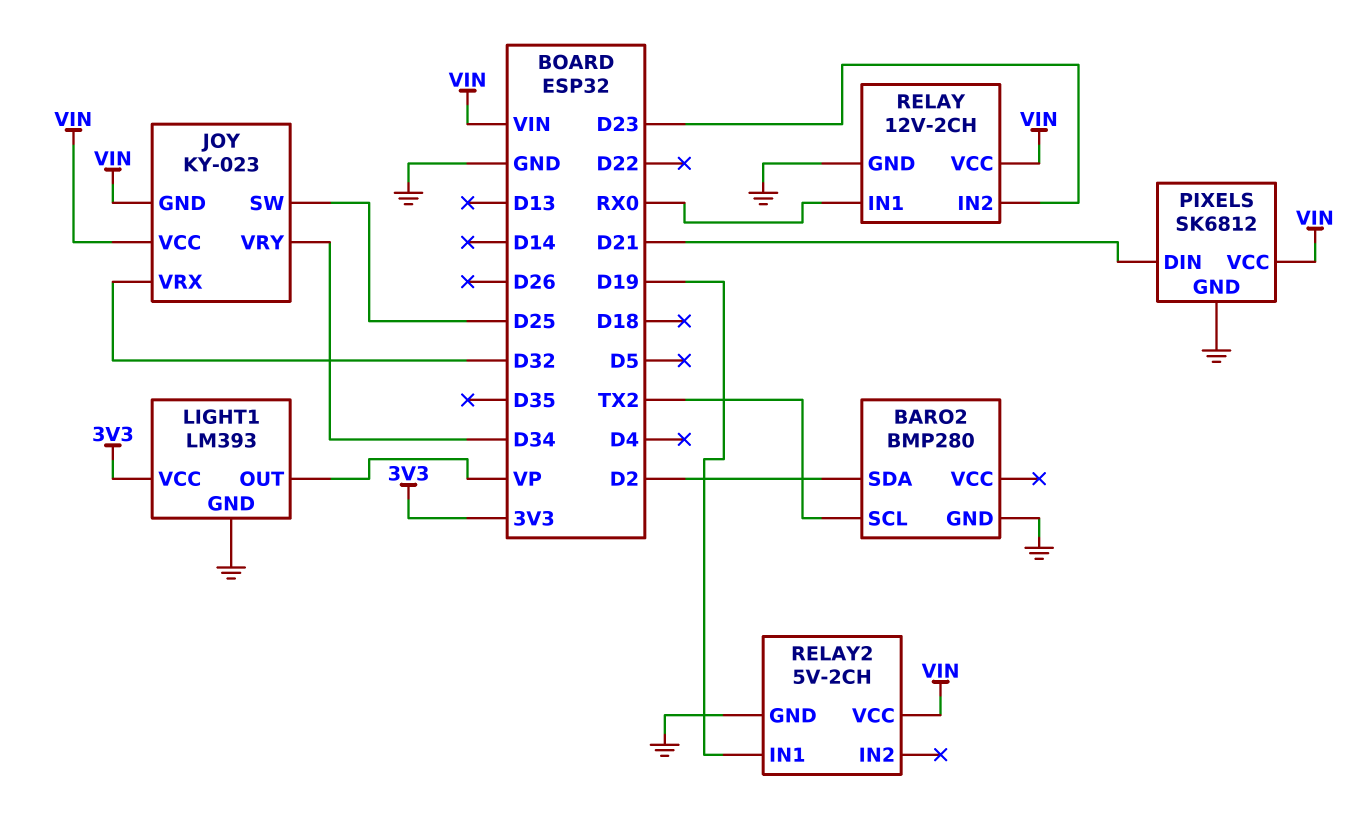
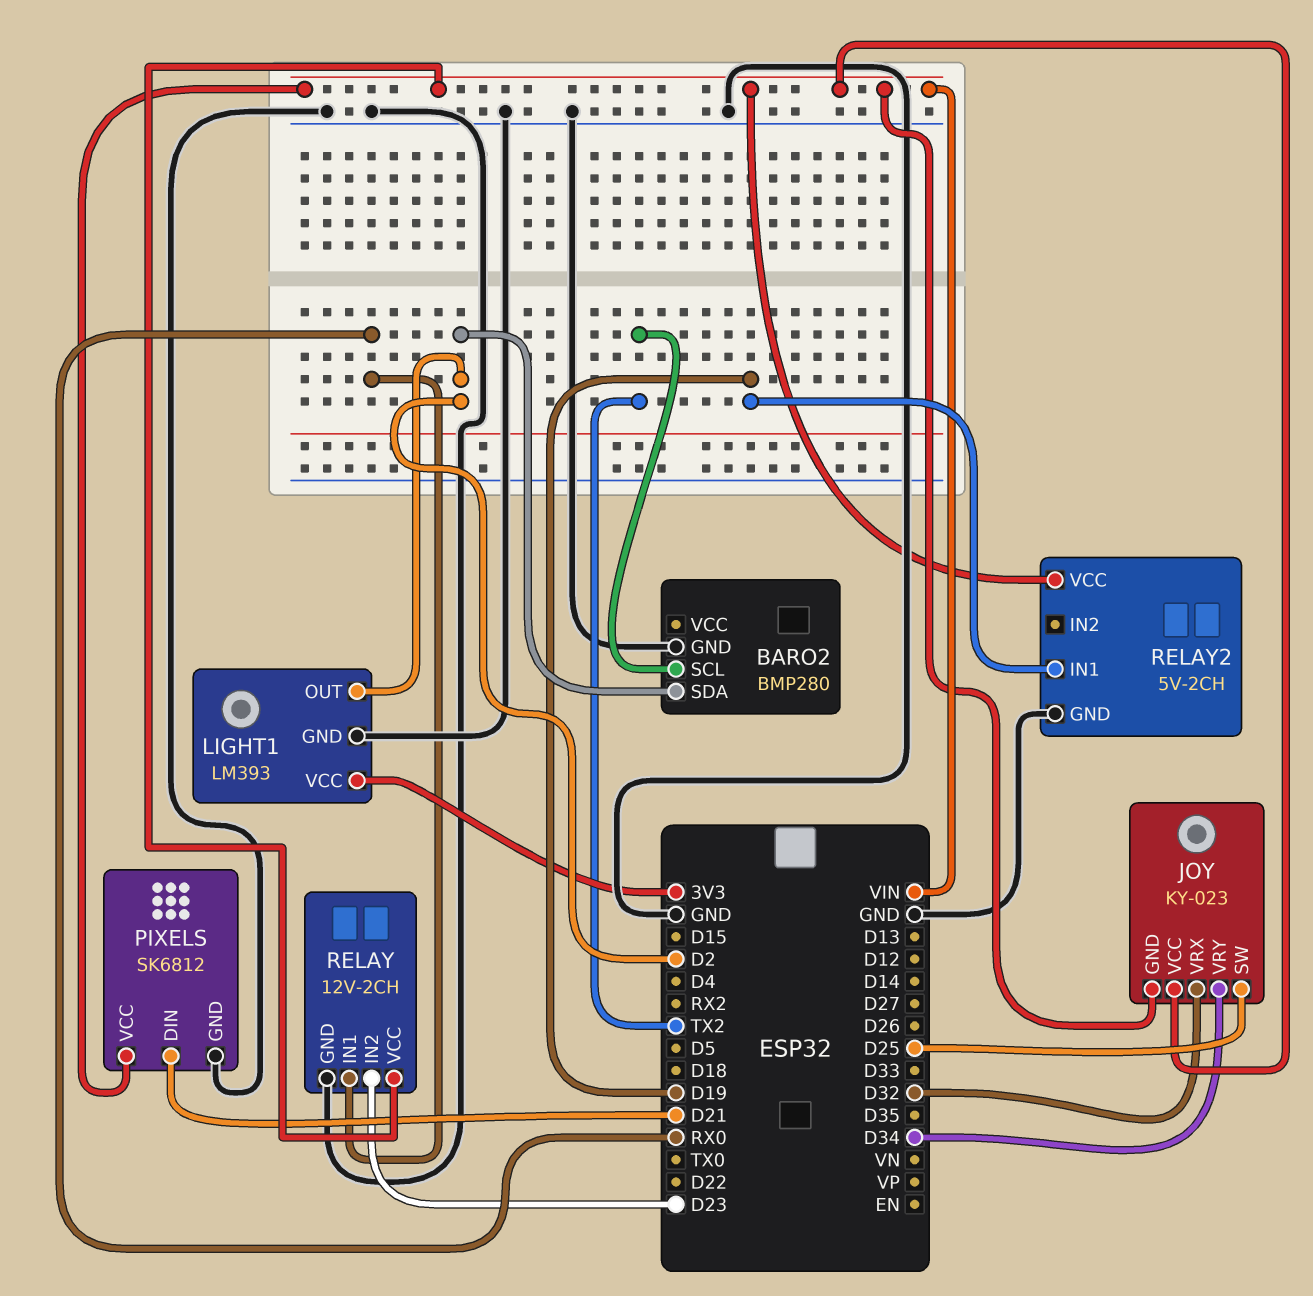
LIGHT1 pin OUT: VP -> D2

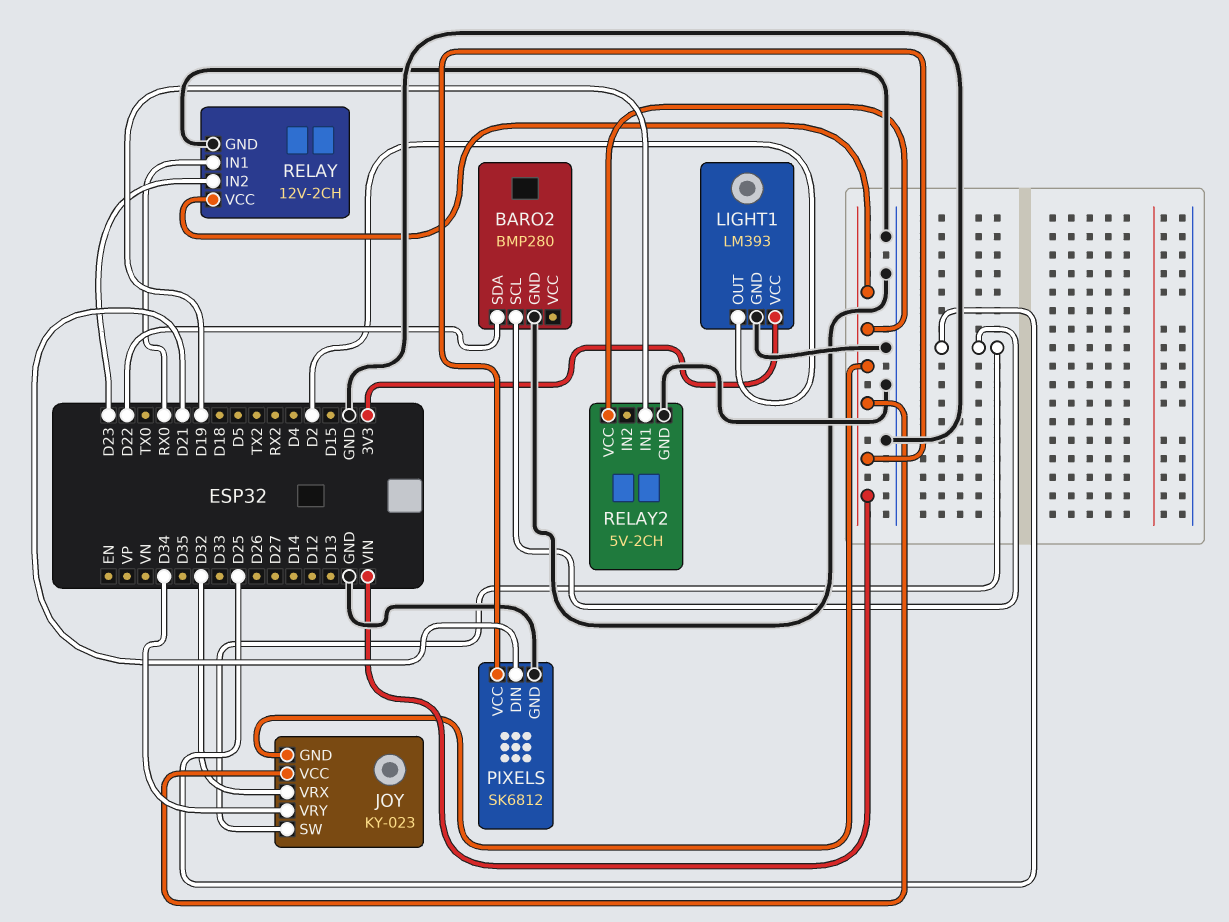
BARO2 pin SCL: TX2 -> D25
BARO2 pin SDA: D2 -> D22

